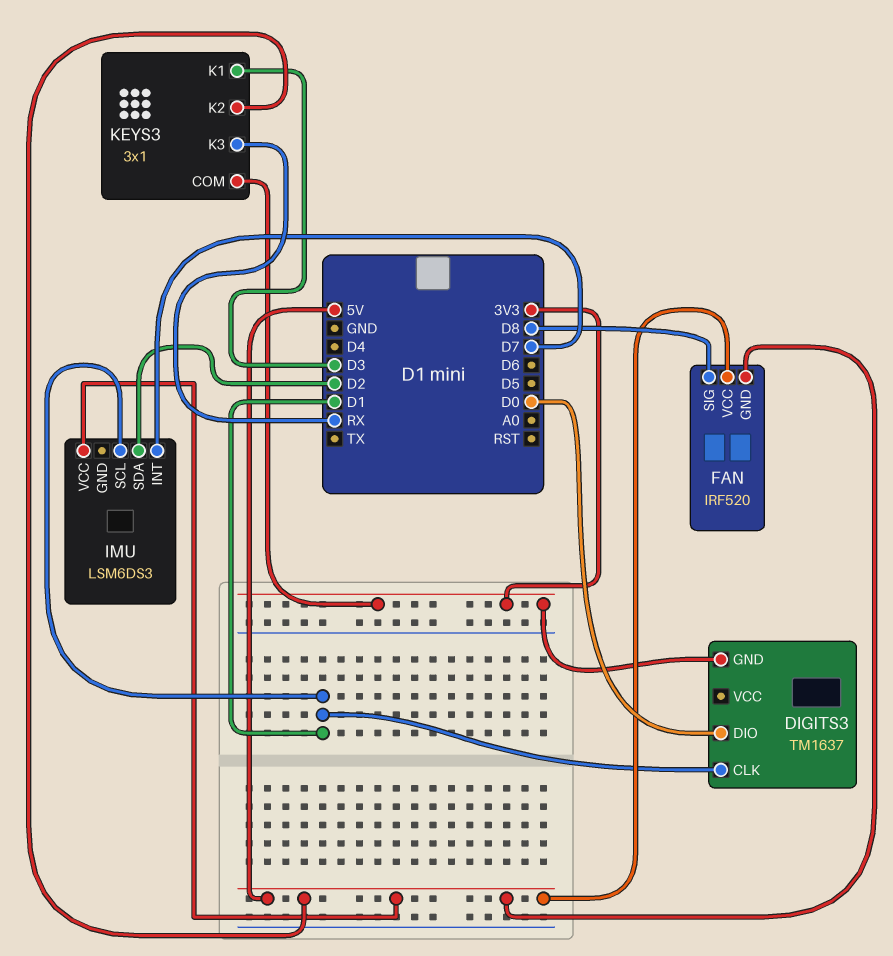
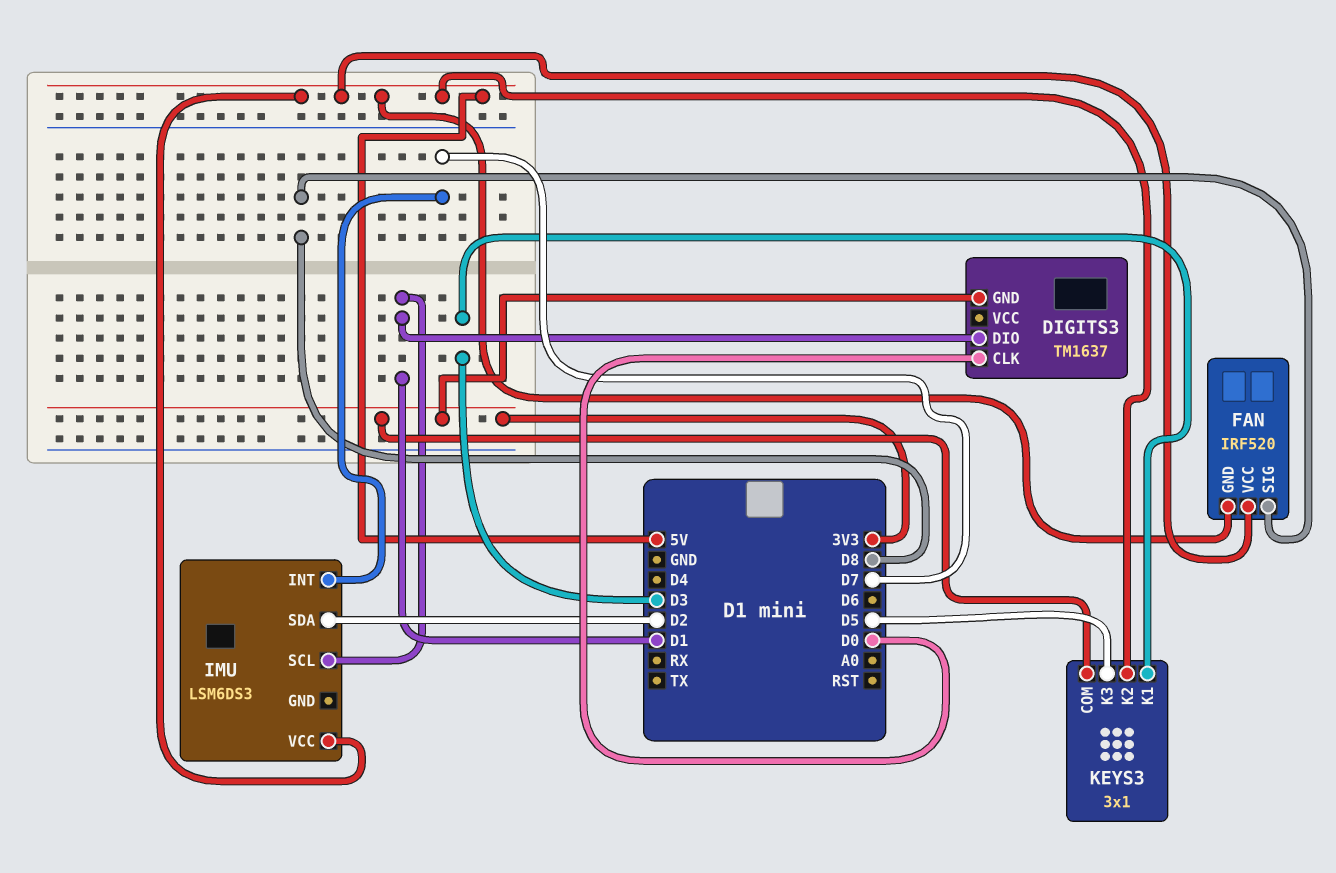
DIGITS3 pin CLK: D1 -> D0
DIGITS3 pin DIO: D0 -> D1
KEYS3 pin K3: RX -> D5

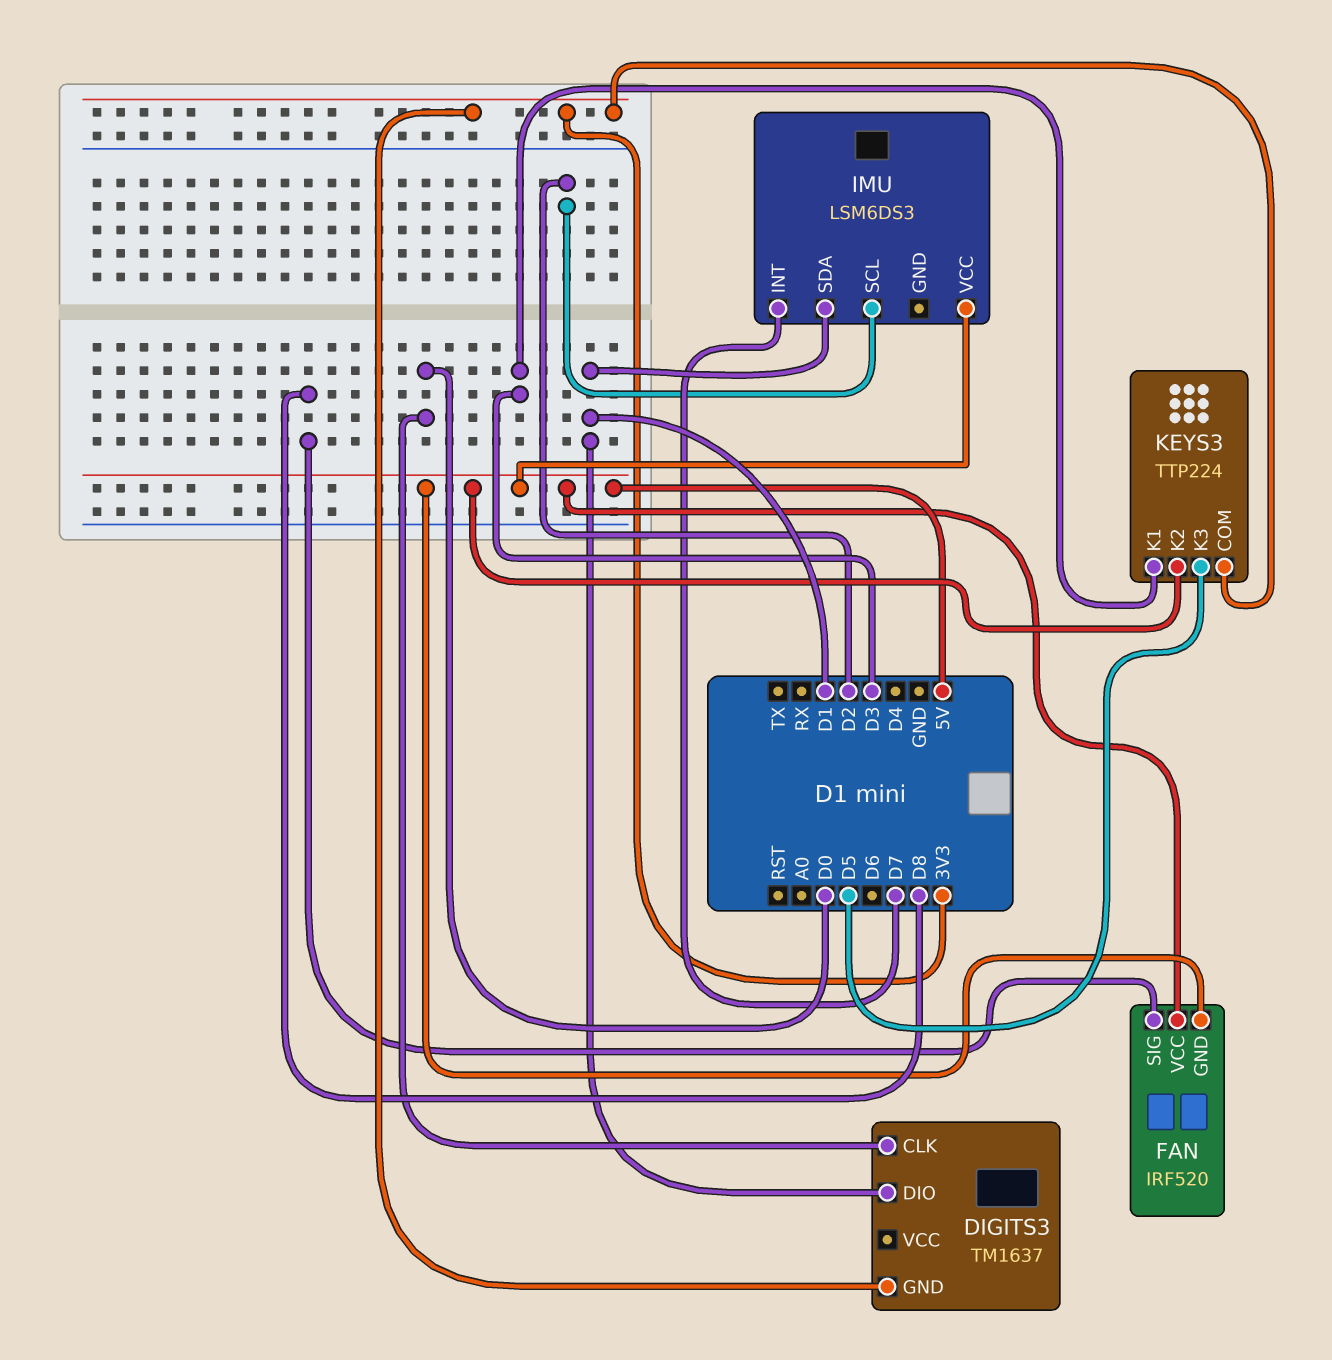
IMU pin SCL: D1 -> D2
IMU pin SDA: D2 -> D1
KEYS3: 3x1 -> TTP224

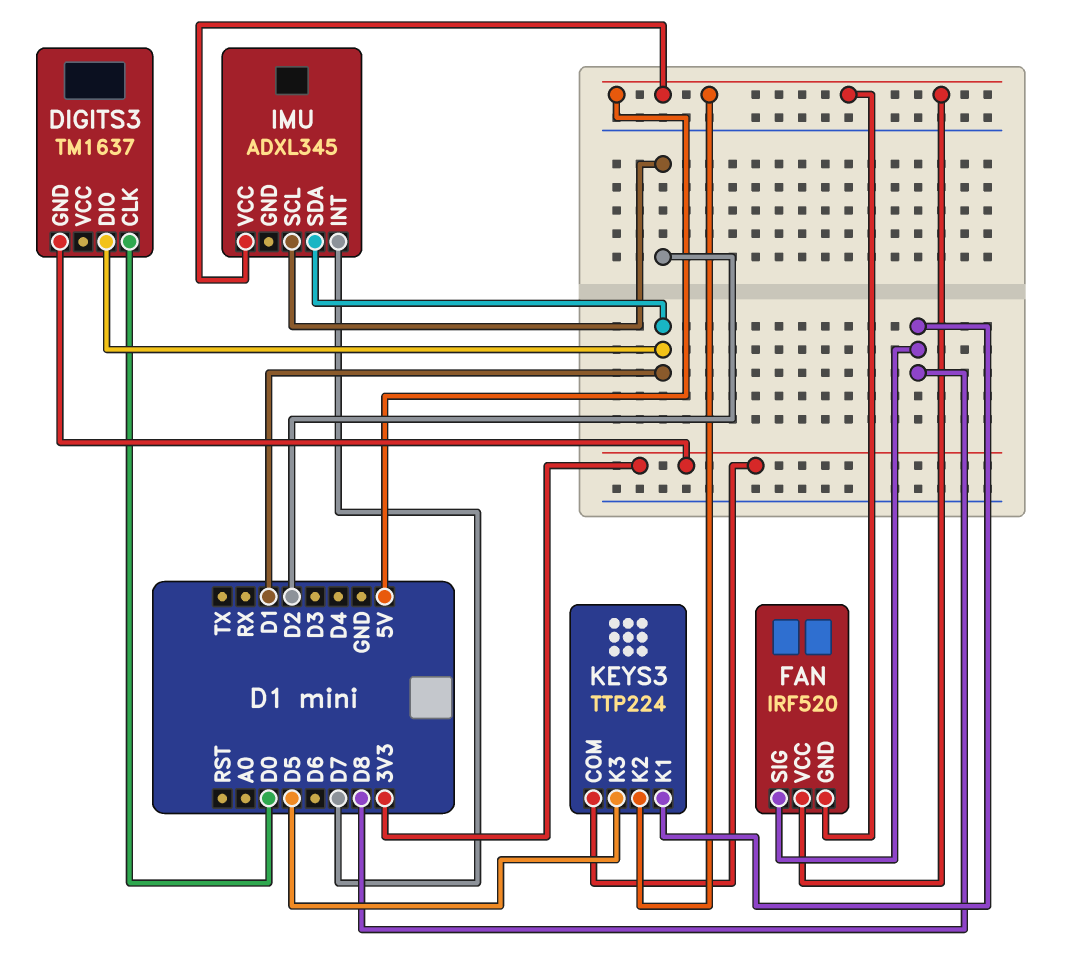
IMU: LSM6DS3 -> ADXL345
KEYS3 pin K1: D3 -> D8

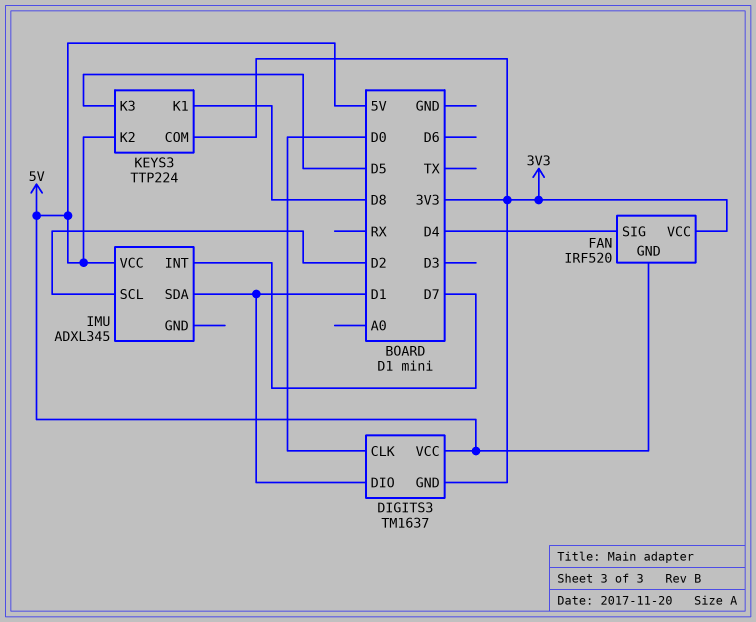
DIGITS3 pin VCC: none -> 5V
FAN pin SIG: D8 -> D4
FAN pin VCC: 5V -> 3V3

